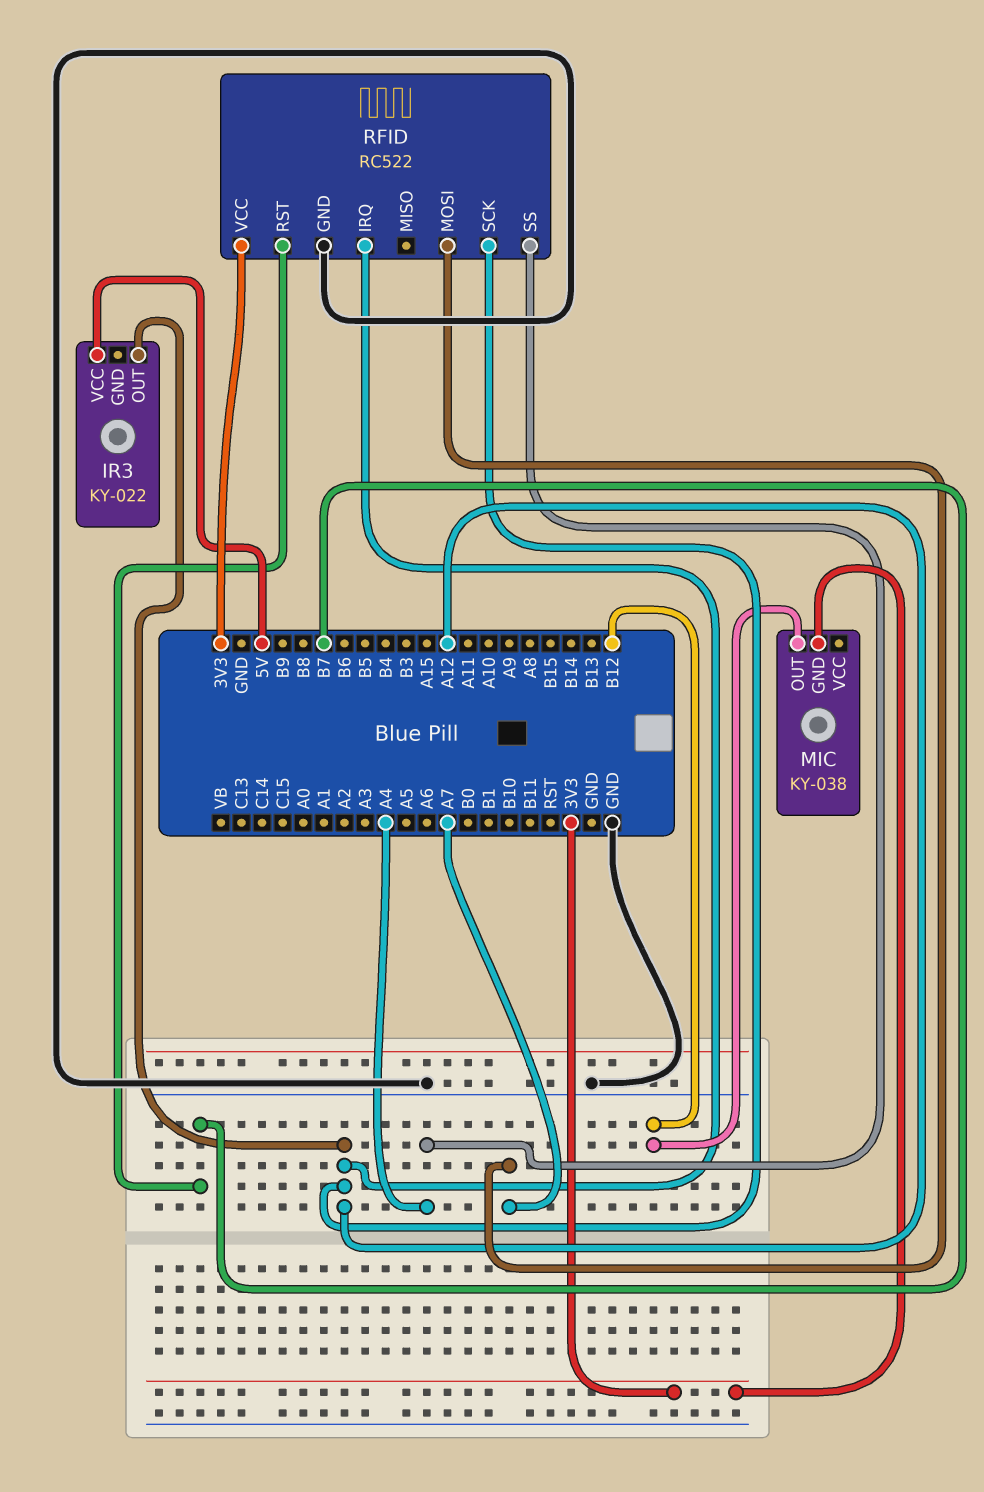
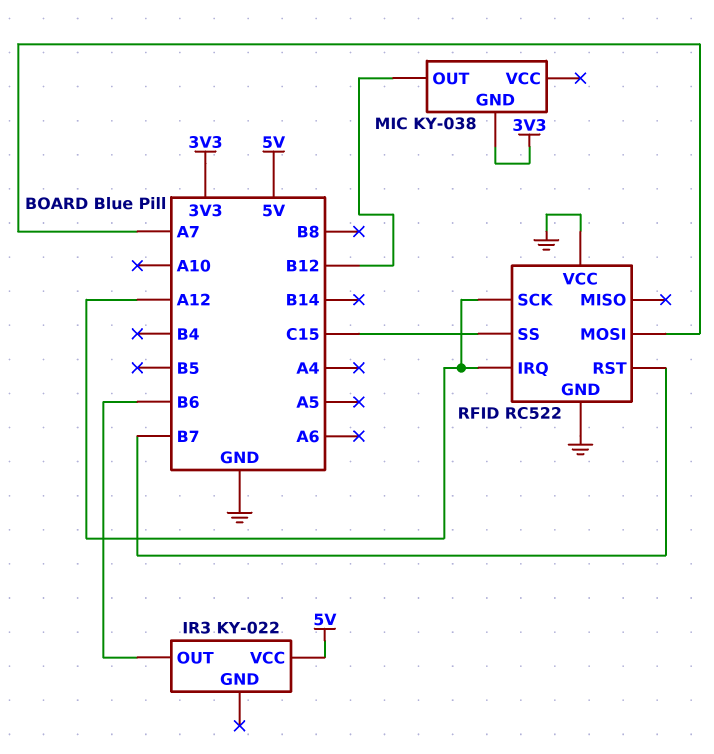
IR3 pin OUT: A12 -> B6
RFID pin SS: A4 -> C15
RFID pin VCC: 3V3 -> GND

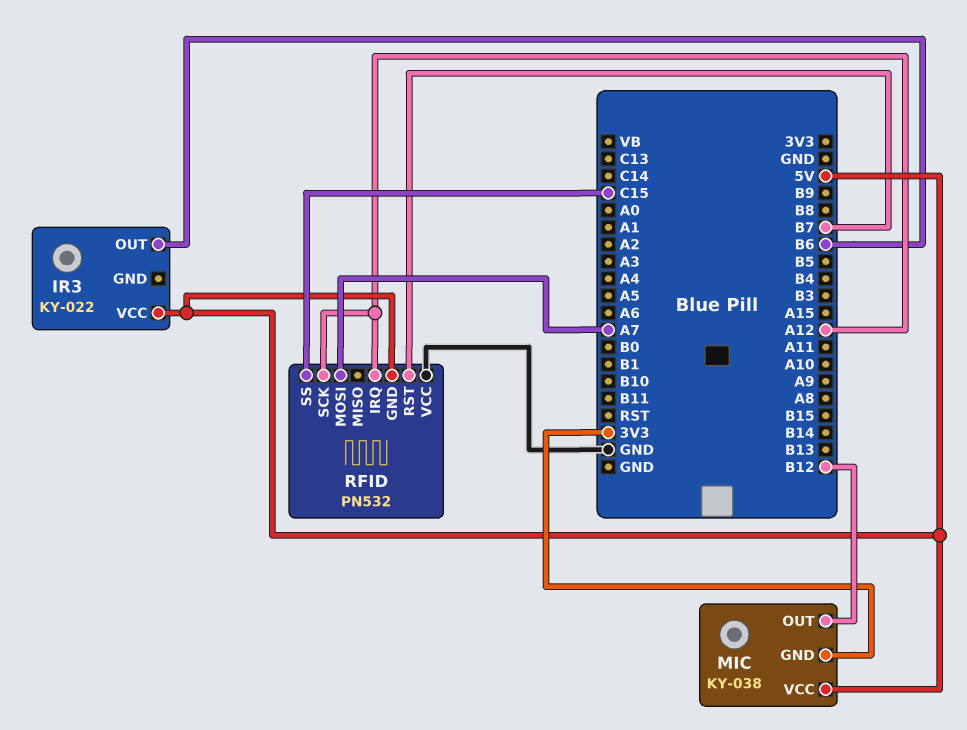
MIC pin VCC: none -> 5V
RFID: RC522 -> PN532
RFID pin GND: GND -> 5V

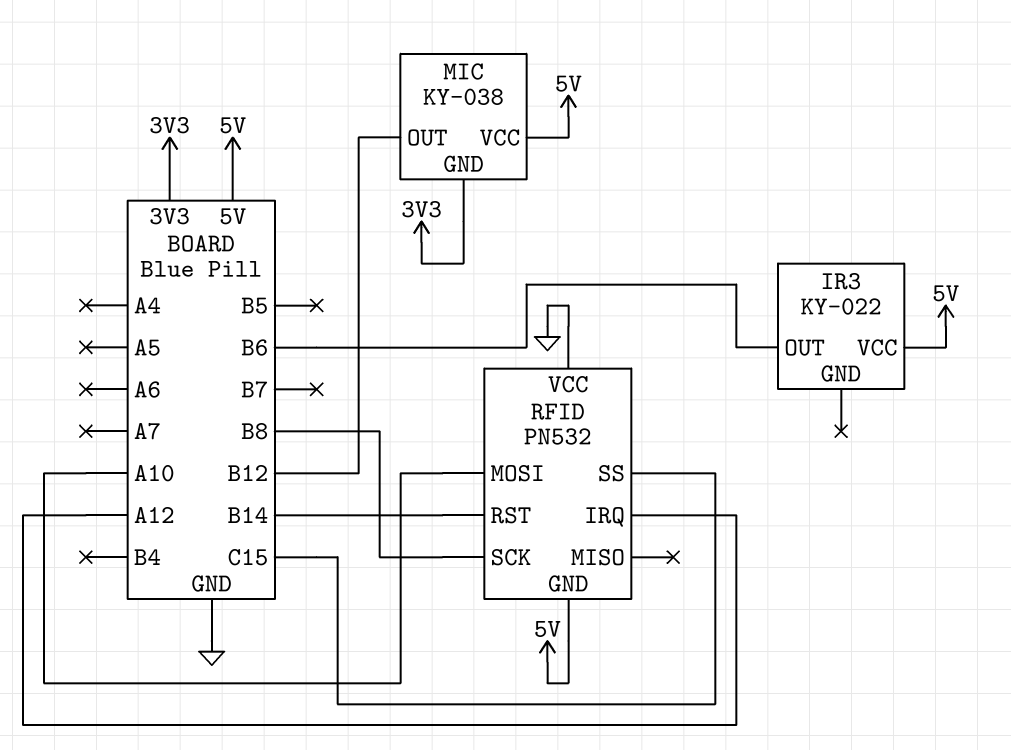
RFID pin MOSI: A7 -> A10
RFID pin RST: B7 -> B14
RFID pin SCK: A12 -> B8

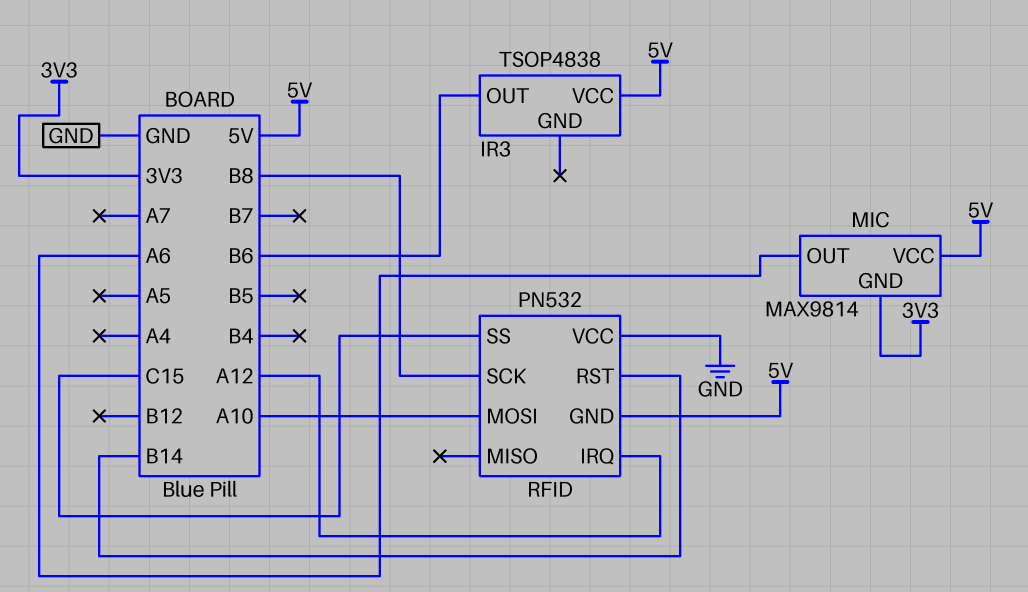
IR3: KY-022 -> TSOP4838
MIC: KY-038 -> MAX9814
MIC pin OUT: B12 -> A6

